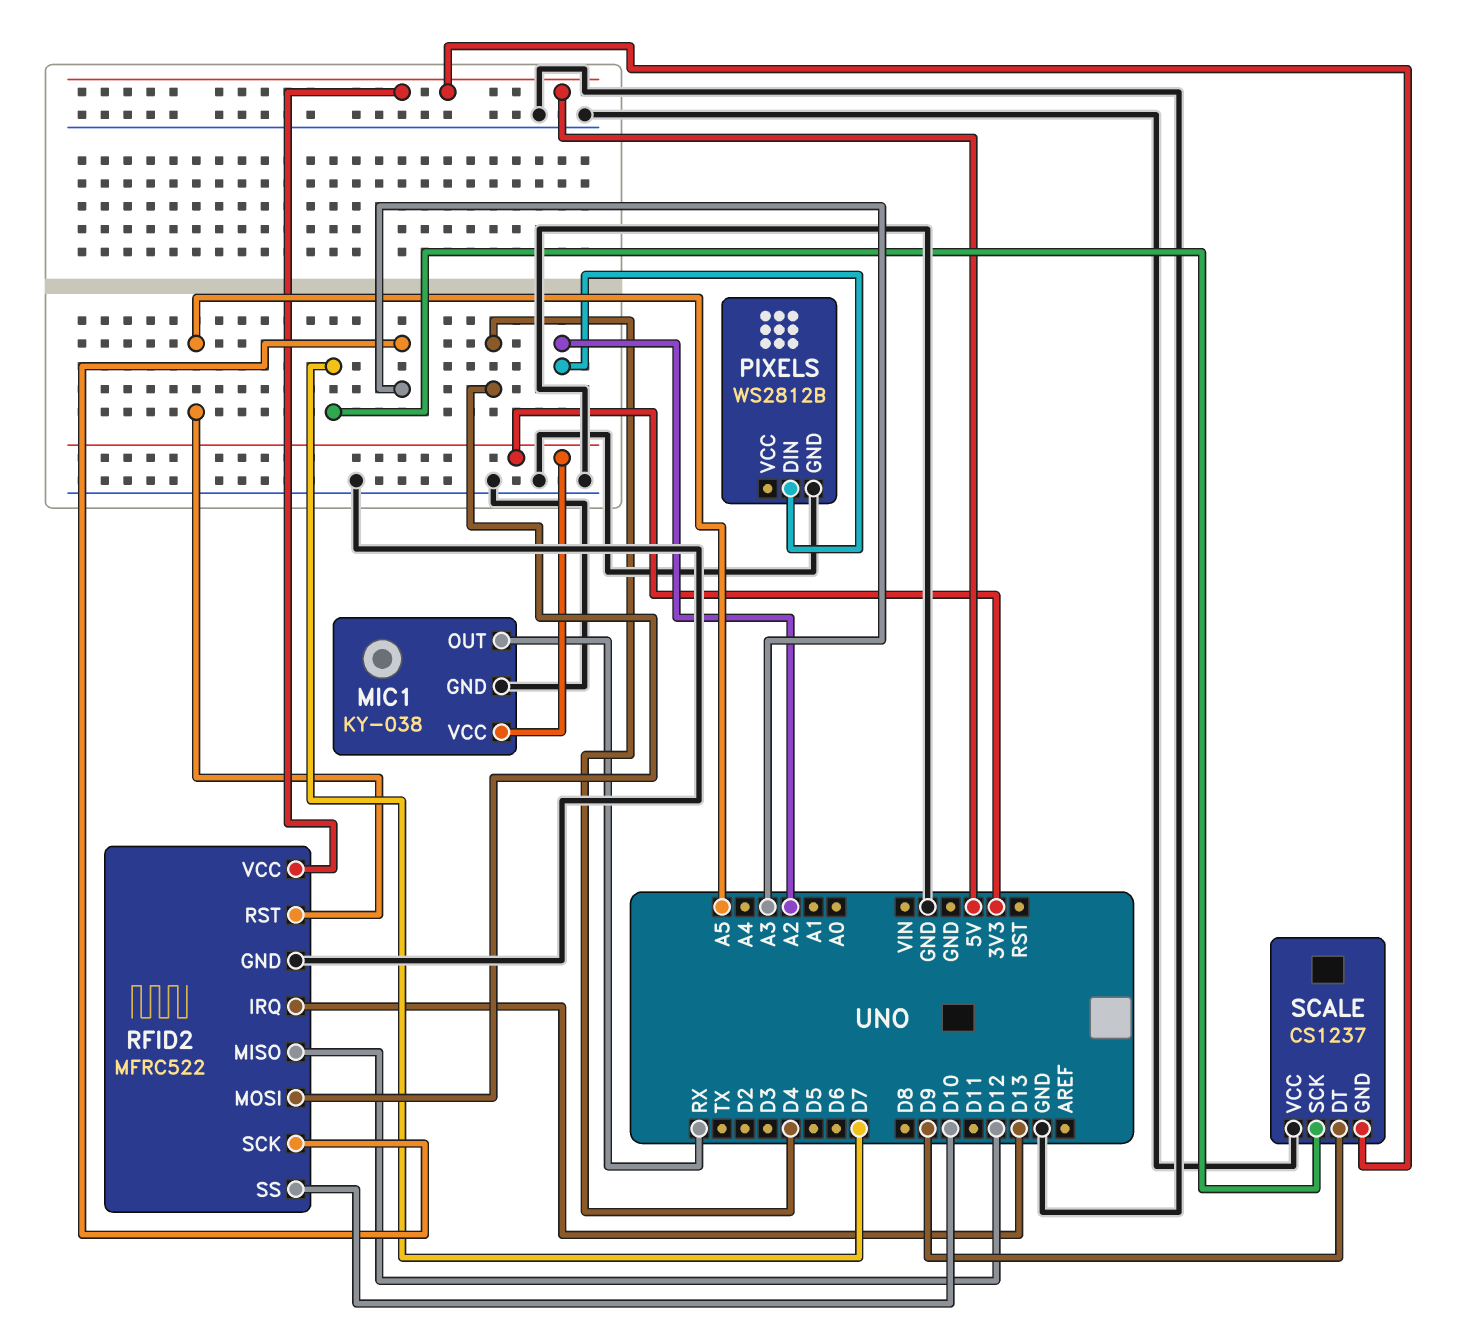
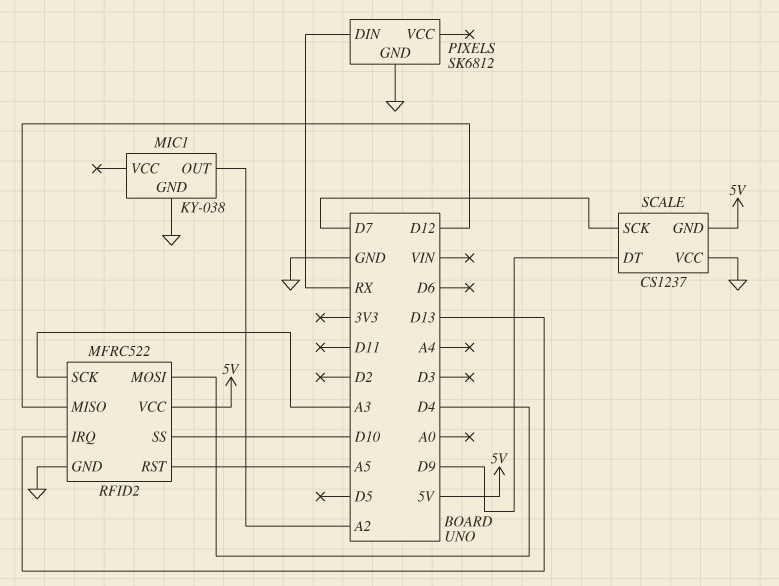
MIC1 pin OUT: RX -> A2
MIC1 pin VCC: 3V3 -> none
PIXELS: WS2812B -> SK6812
PIXELS pin DIN: A2 -> RX

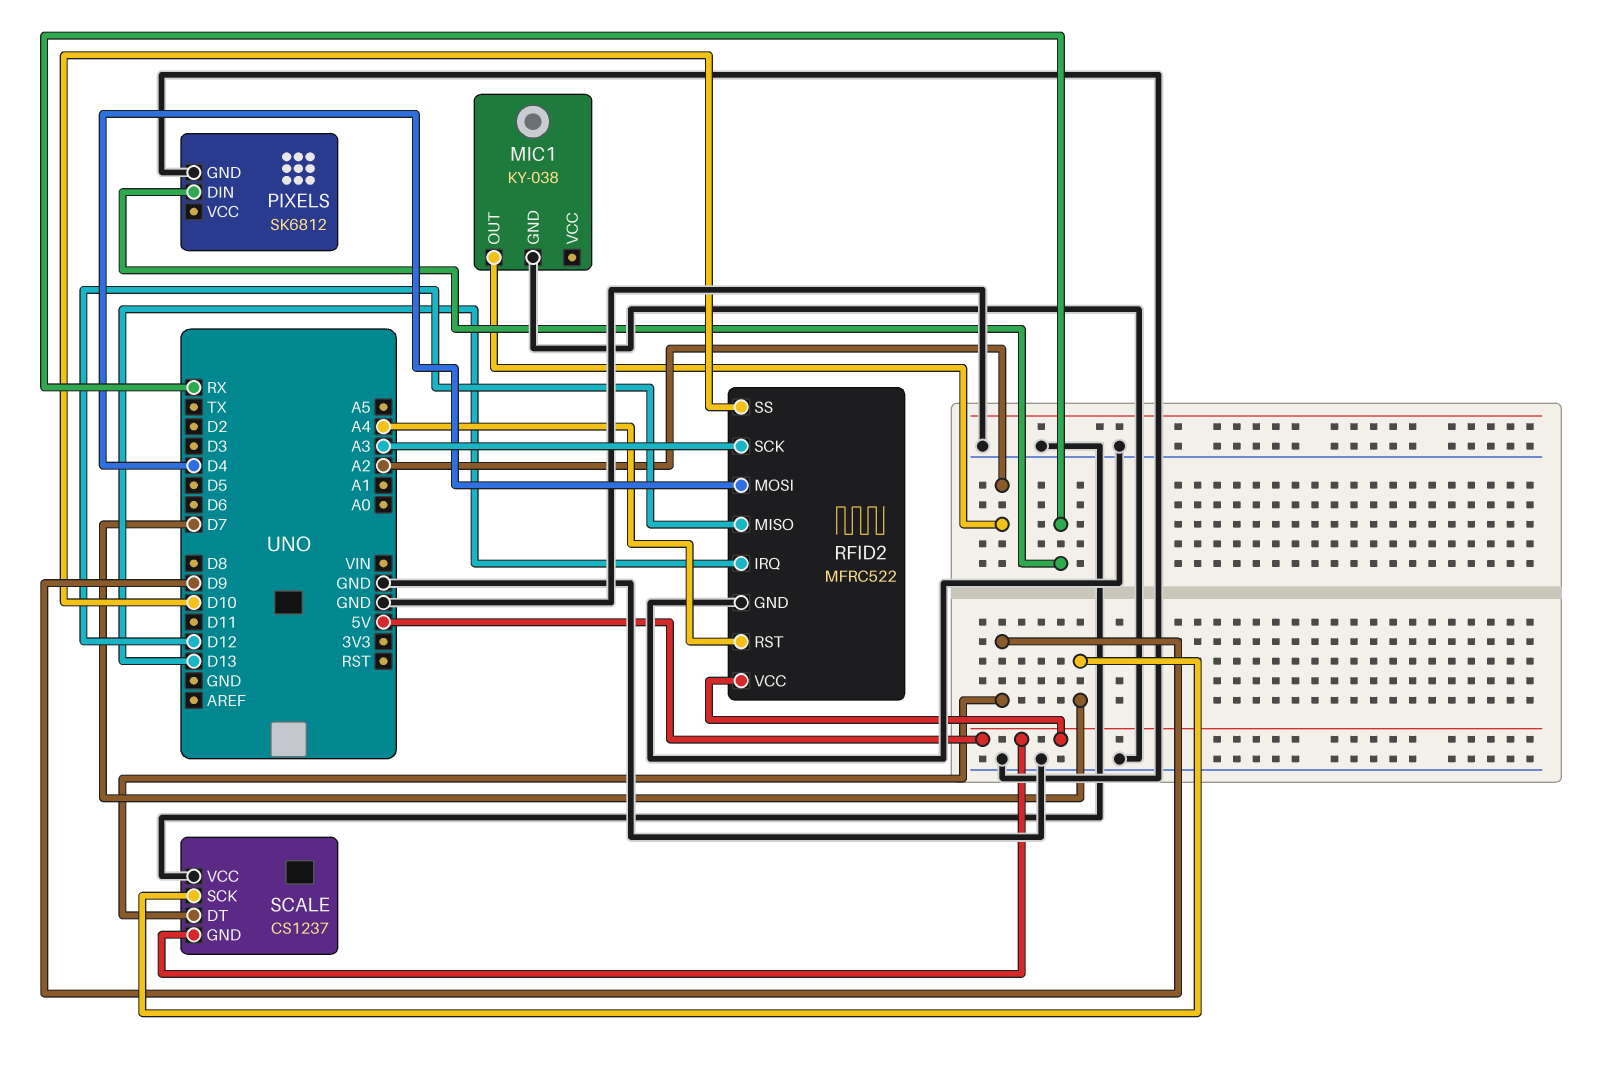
RFID2 pin RST: A5 -> A4

